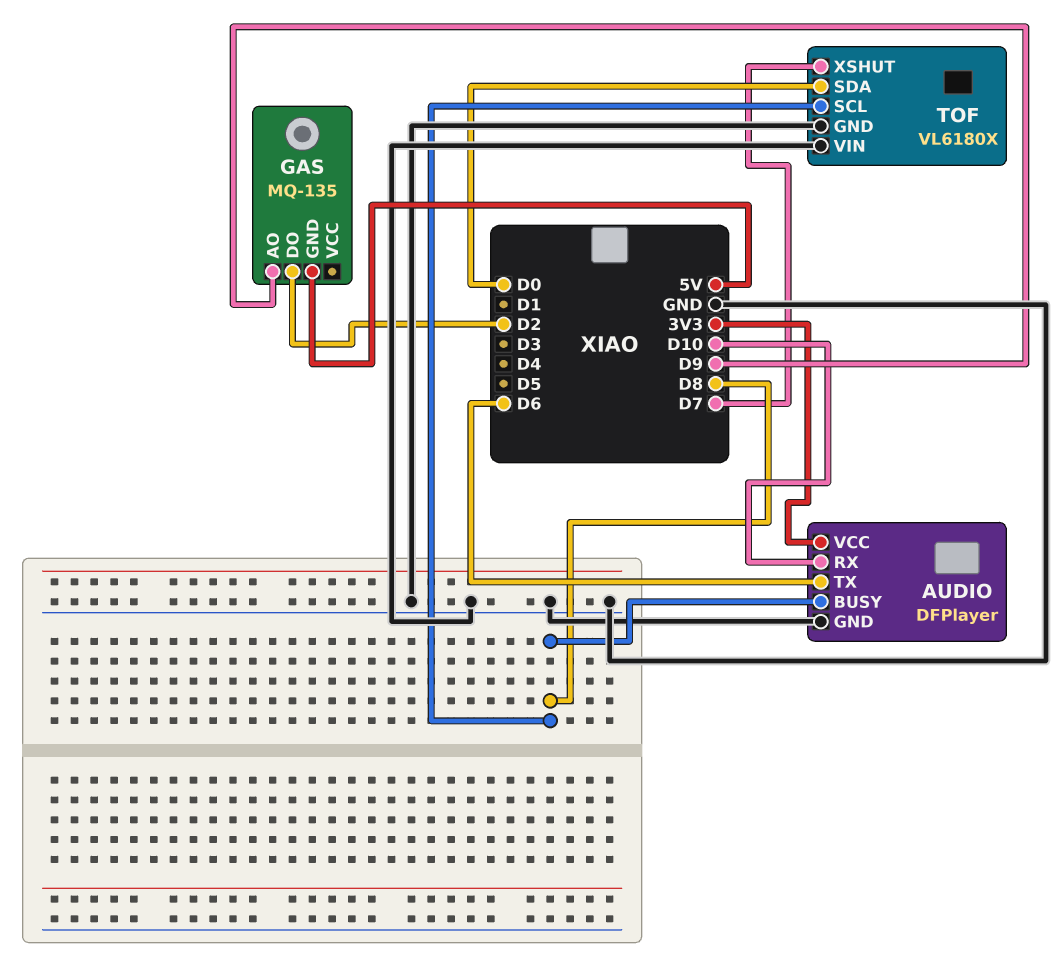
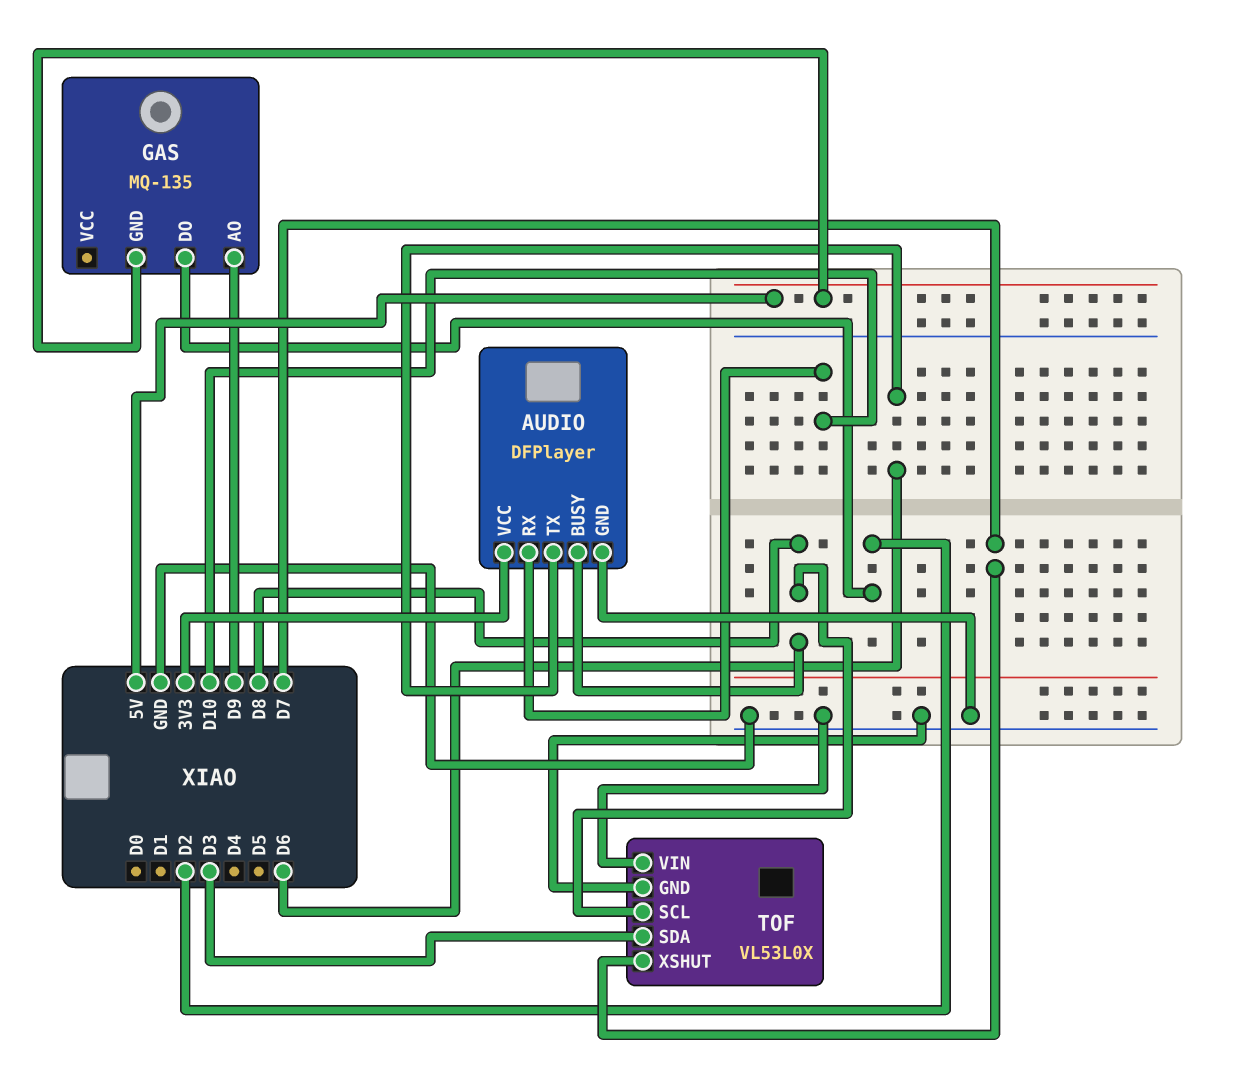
TOF: VL6180X -> VL53L0X
TOF pin SDA: D0 -> D3

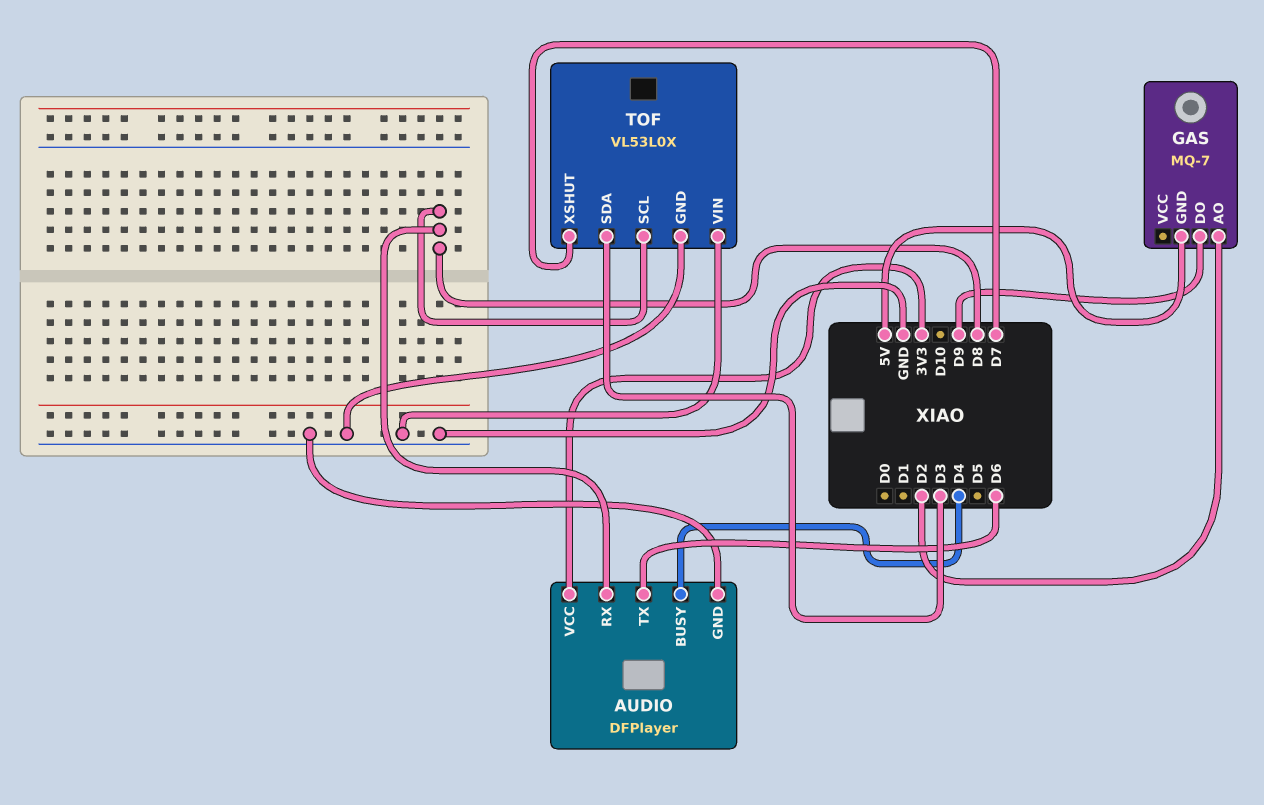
AUDIO pin BUSY: D8 -> D4
AUDIO pin RX: D10 -> D8
GAS: MQ-135 -> MQ-7
GAS pin AO: D9 -> D2
GAS pin DO: D2 -> D9

